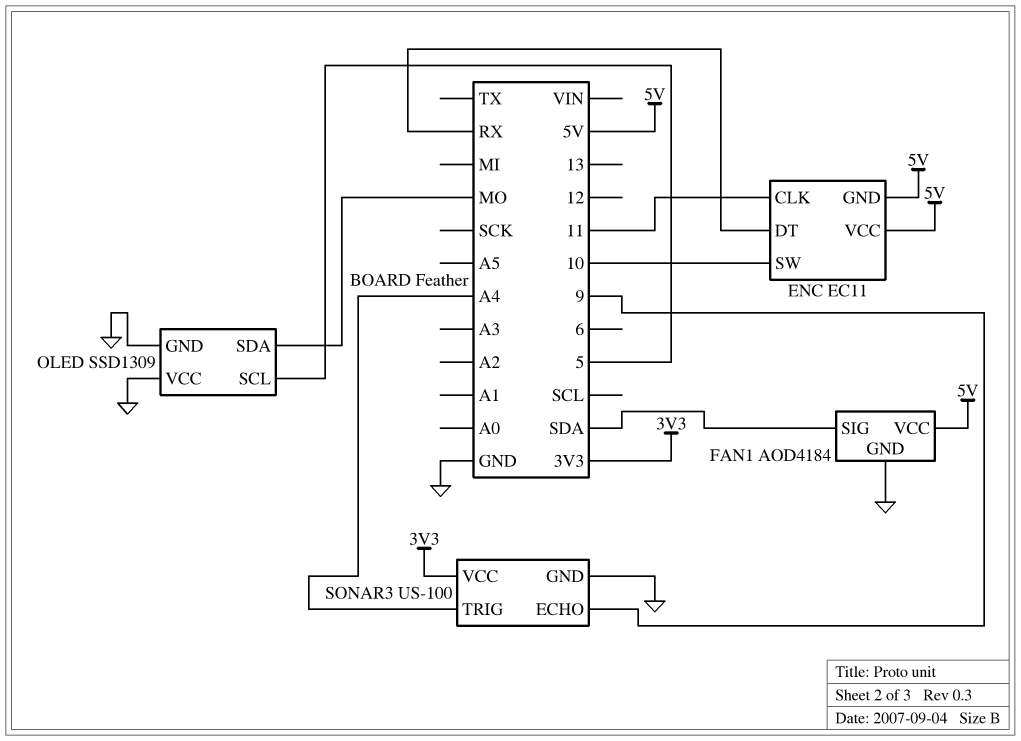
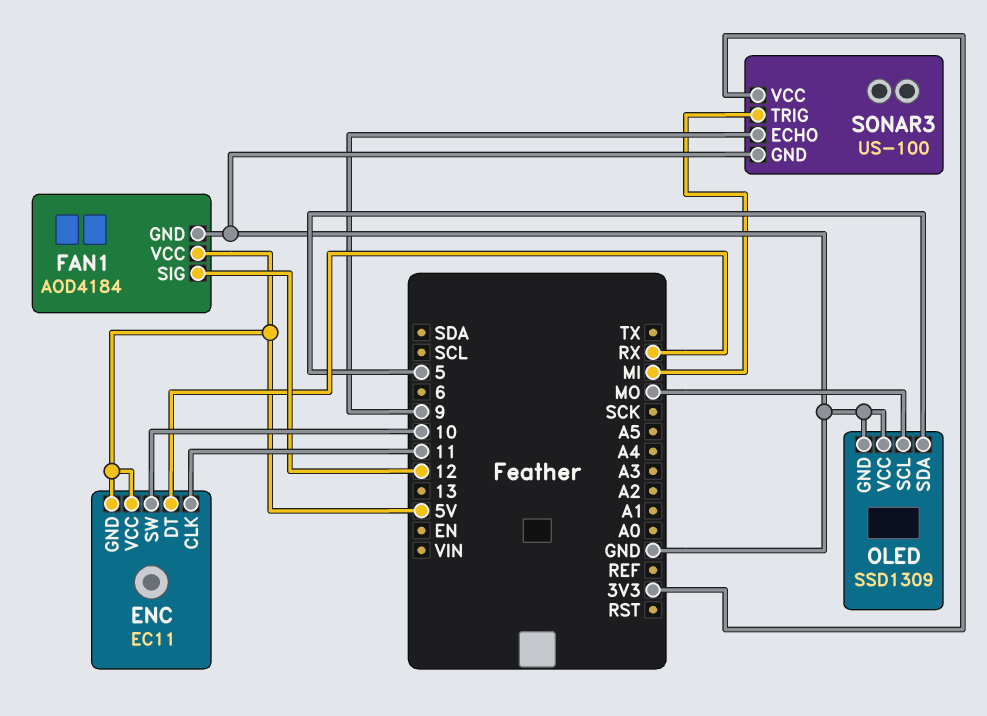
FAN1 pin SIG: SDA -> 12
OLED pin SCL: 5 -> MO
OLED pin SDA: MO -> 5
SONAR3 pin TRIG: A4 -> MI

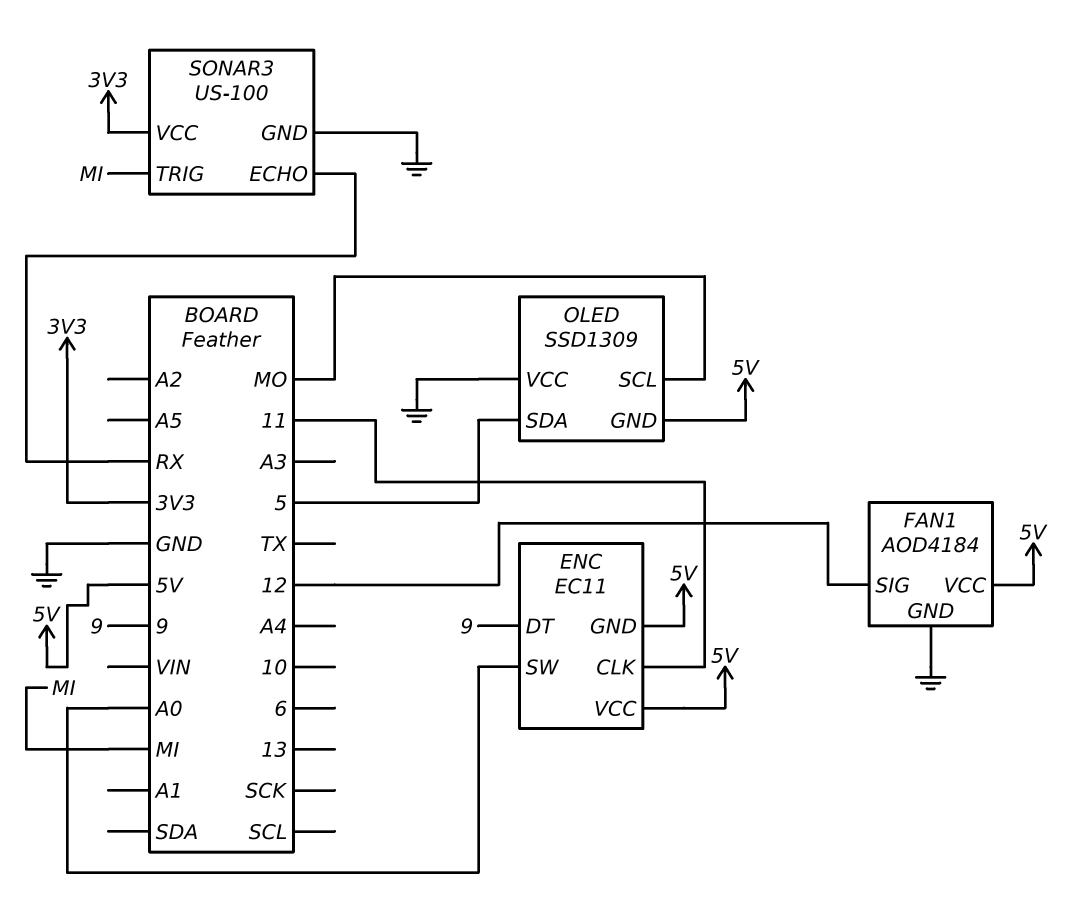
ENC pin DT: RX -> 9
ENC pin SW: 10 -> A0
OLED pin GND: GND -> 5V
SONAR3 pin ECHO: 9 -> RX

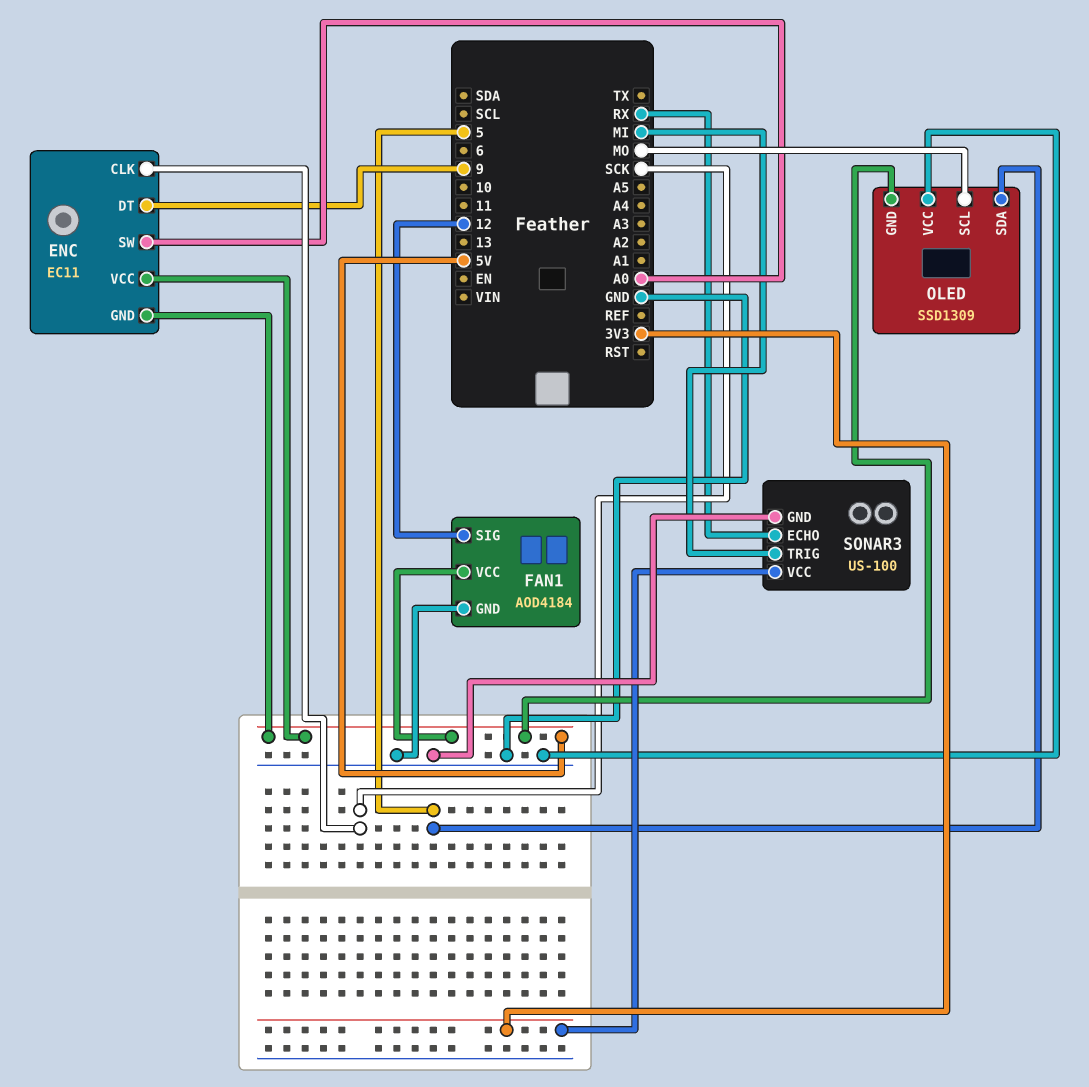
ENC pin CLK: 11 -> SCK

